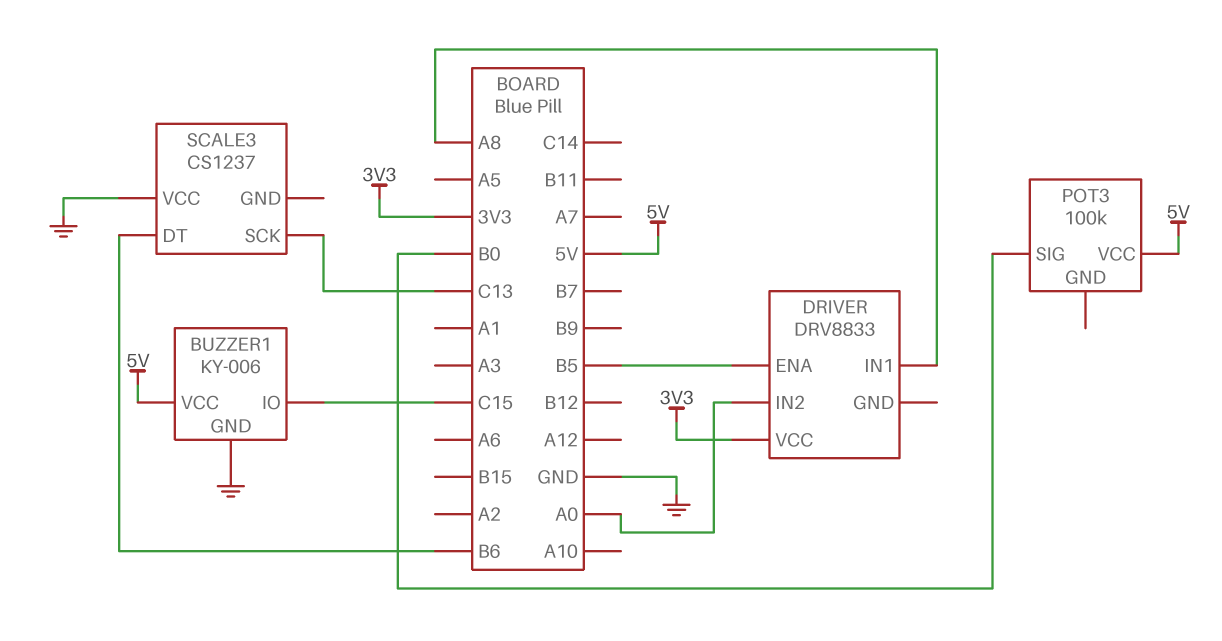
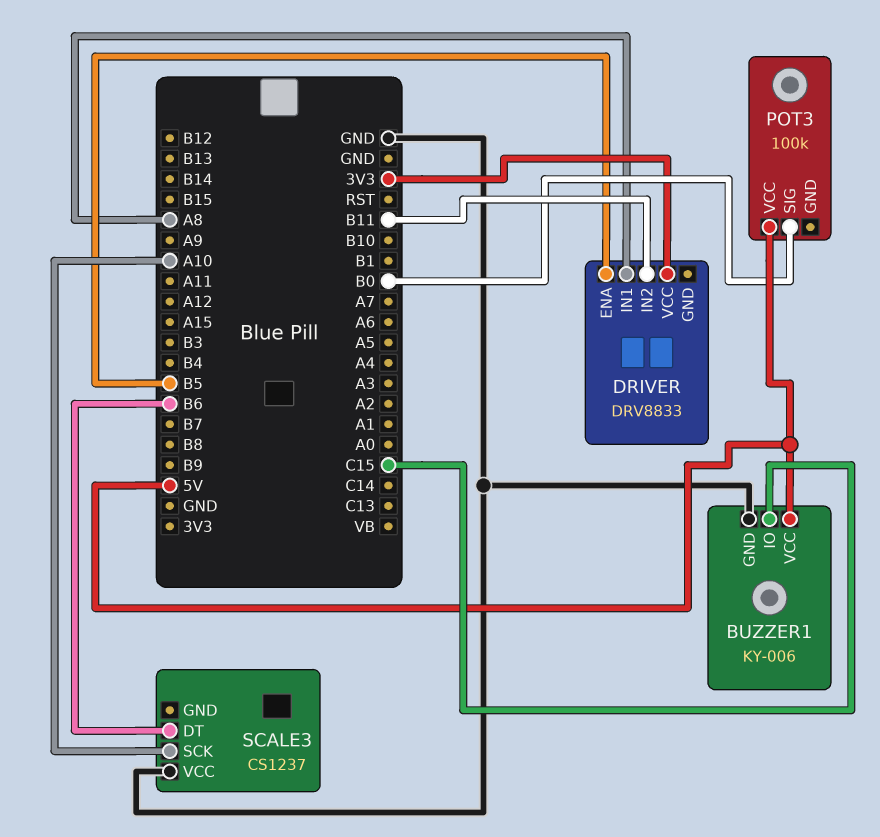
DRIVER pin IN2: A0 -> B11
SCALE3 pin SCK: C13 -> A10

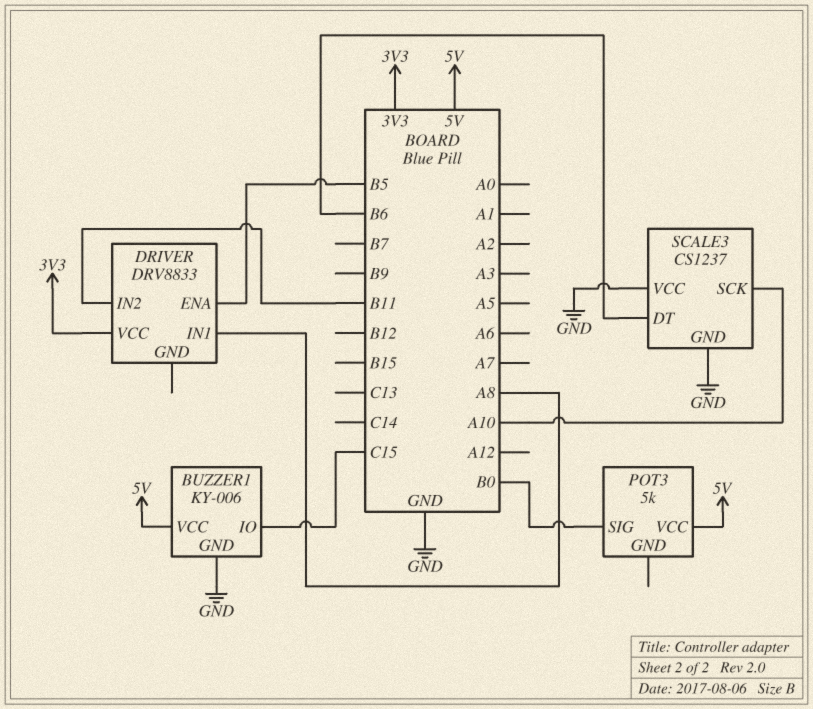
POT3: 100k -> 5k
SCALE3 pin GND: none -> GND

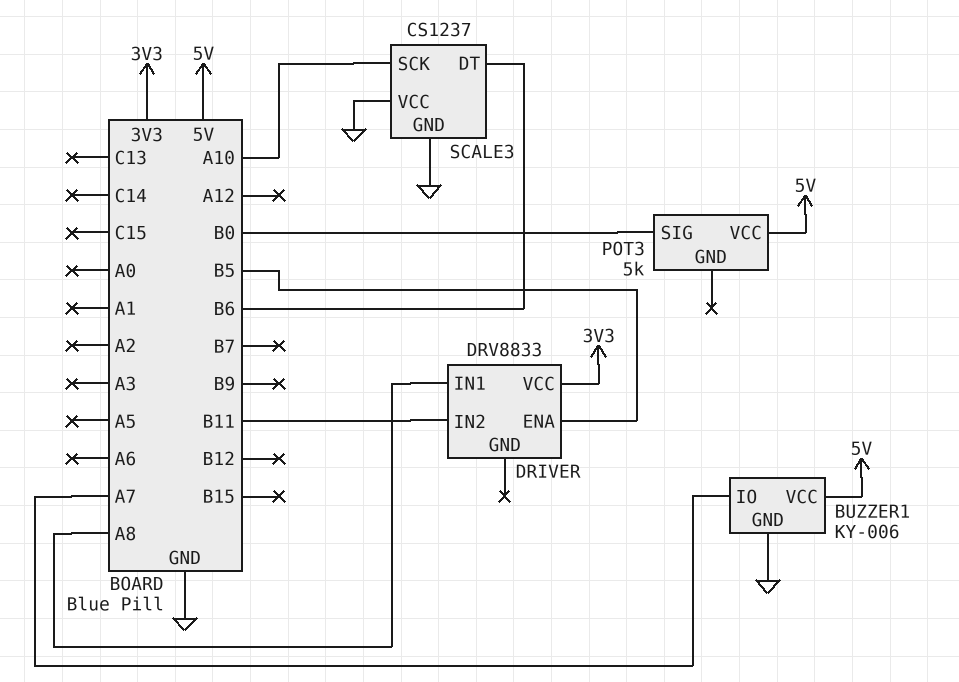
BUZZER1 pin IO: C15 -> A7

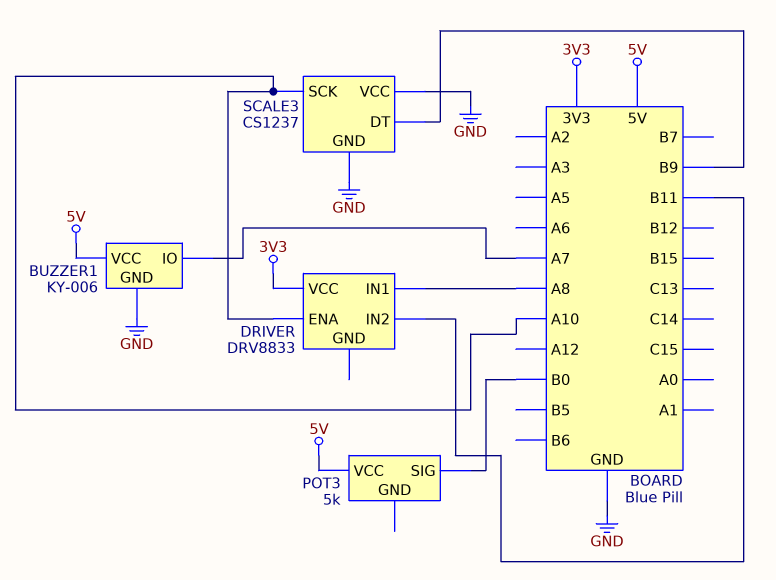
DRIVER pin ENA: B5 -> A10
SCALE3 pin DT: B6 -> B9

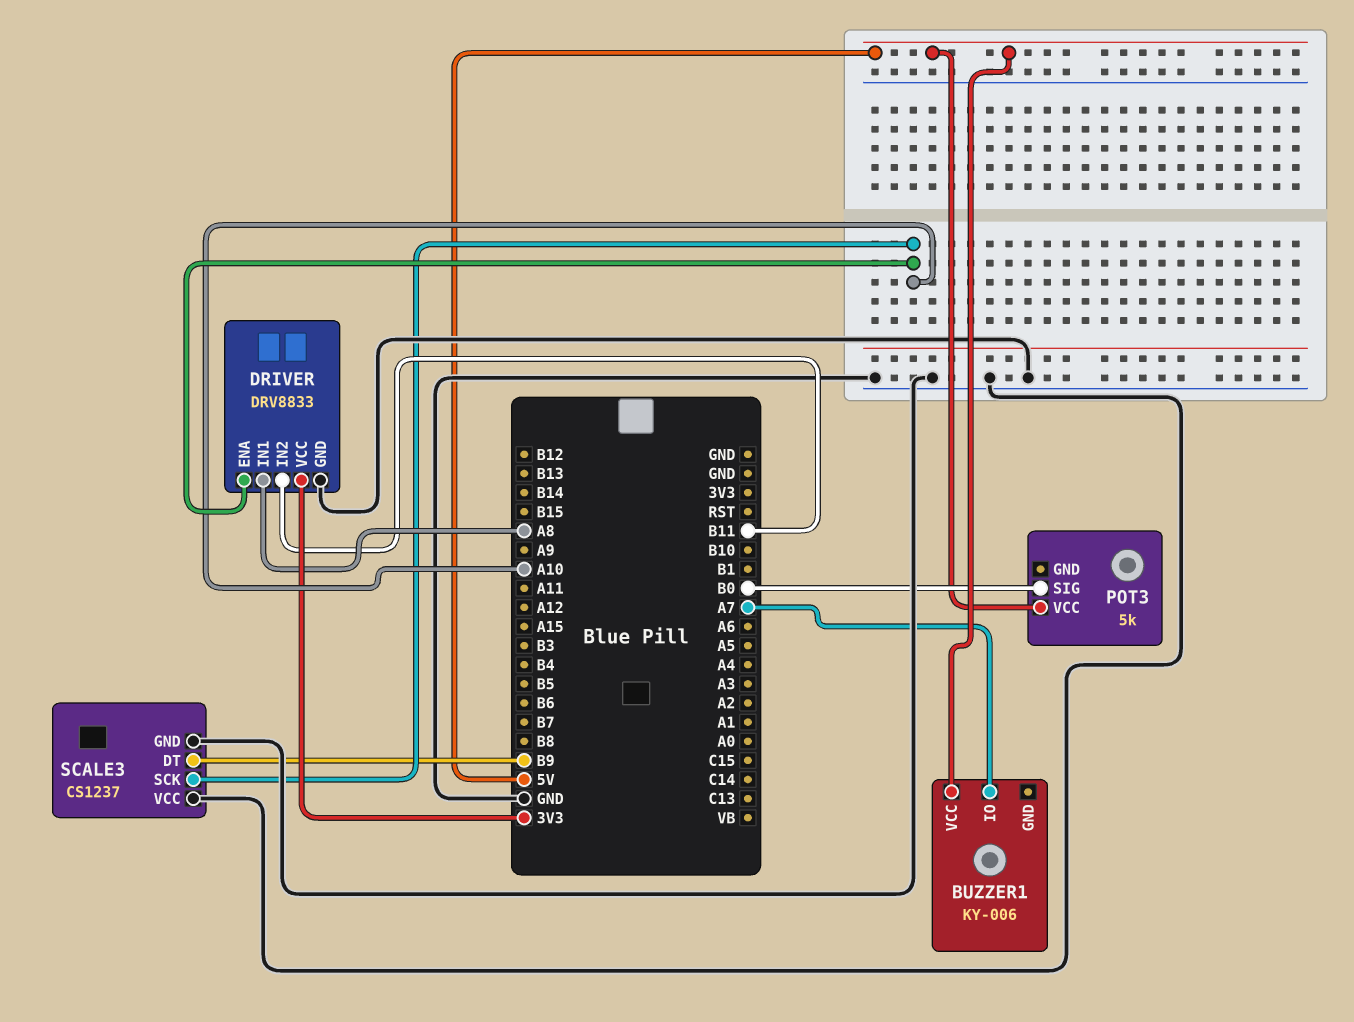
BUZZER1 pin GND: GND -> none
DRIVER pin GND: none -> GND

